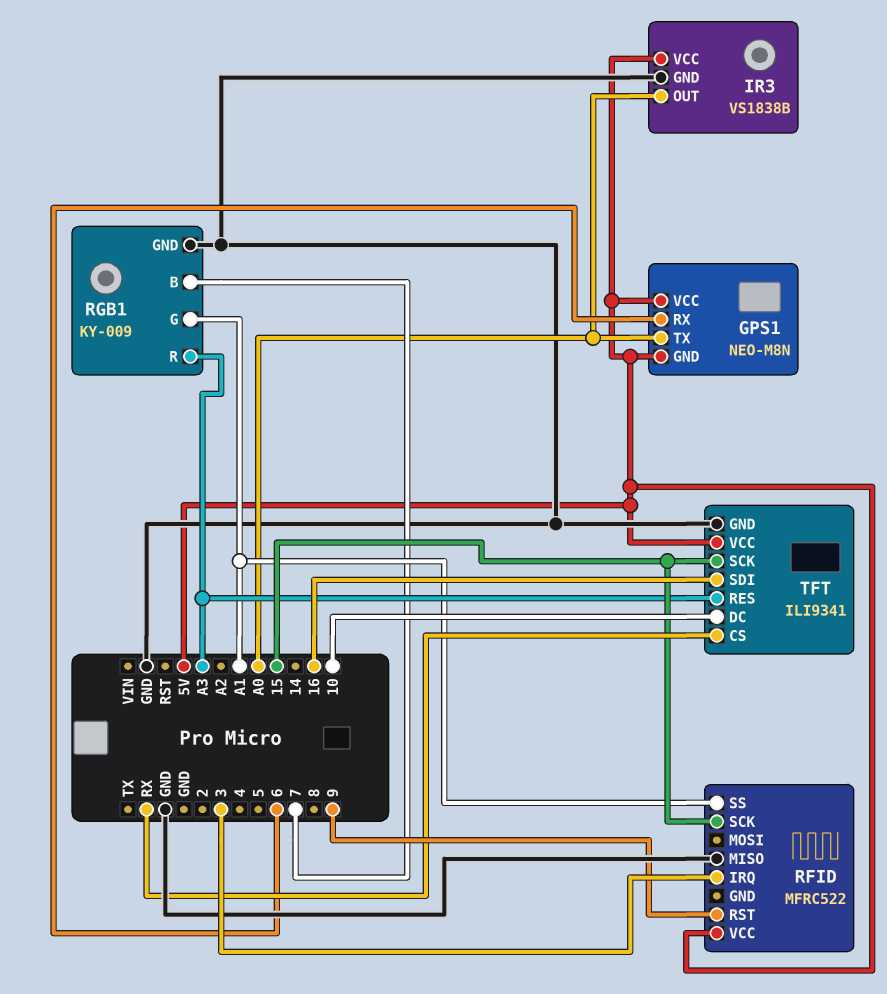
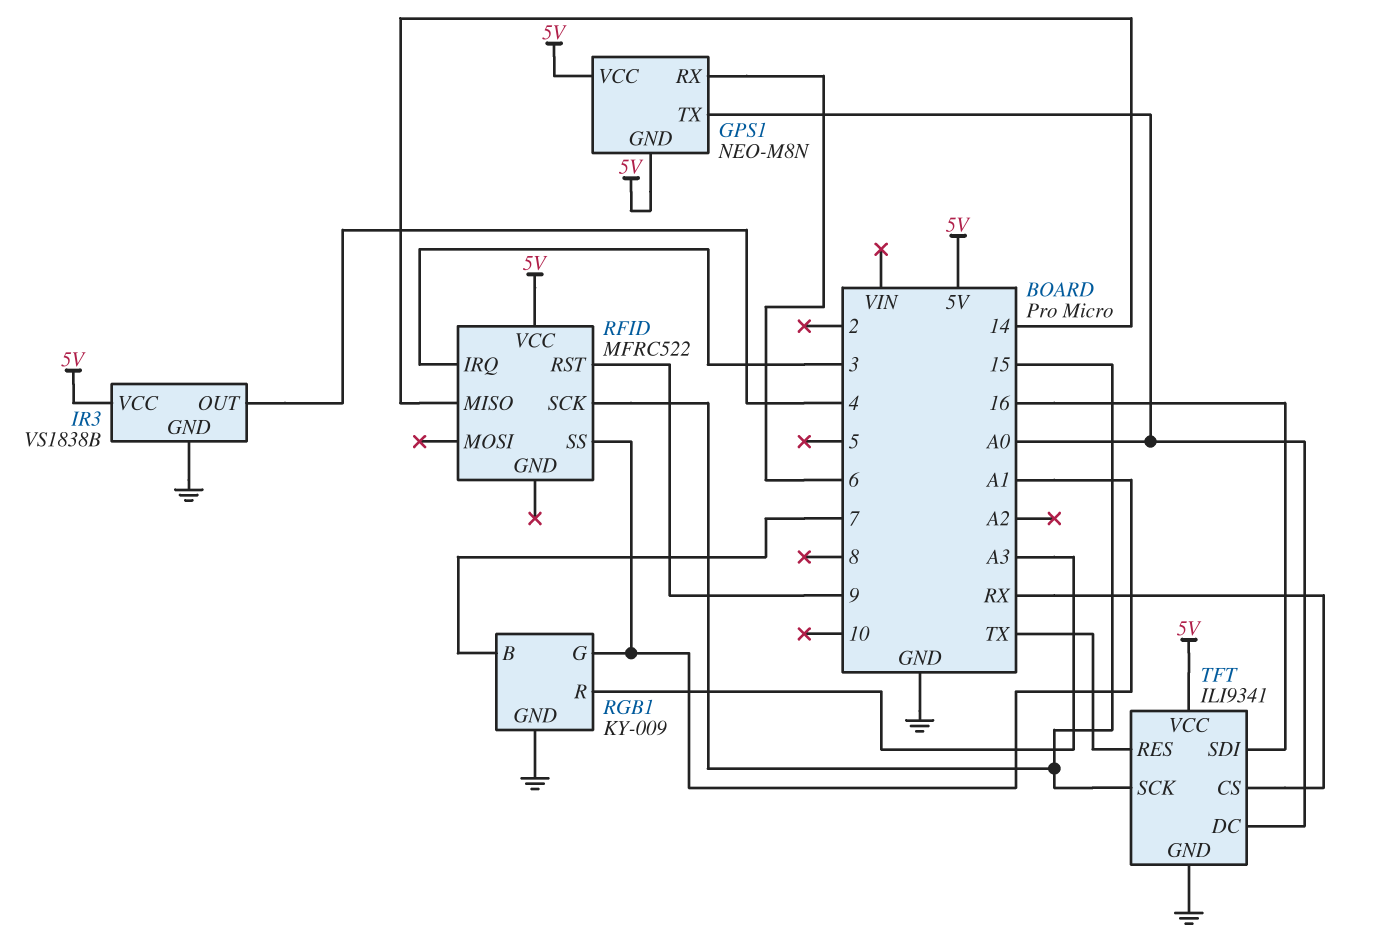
IR3 pin OUT: A0 -> 4
RFID pin MISO: GND -> 14
TFT pin DC: 10 -> A0
TFT pin RES: A3 -> TX

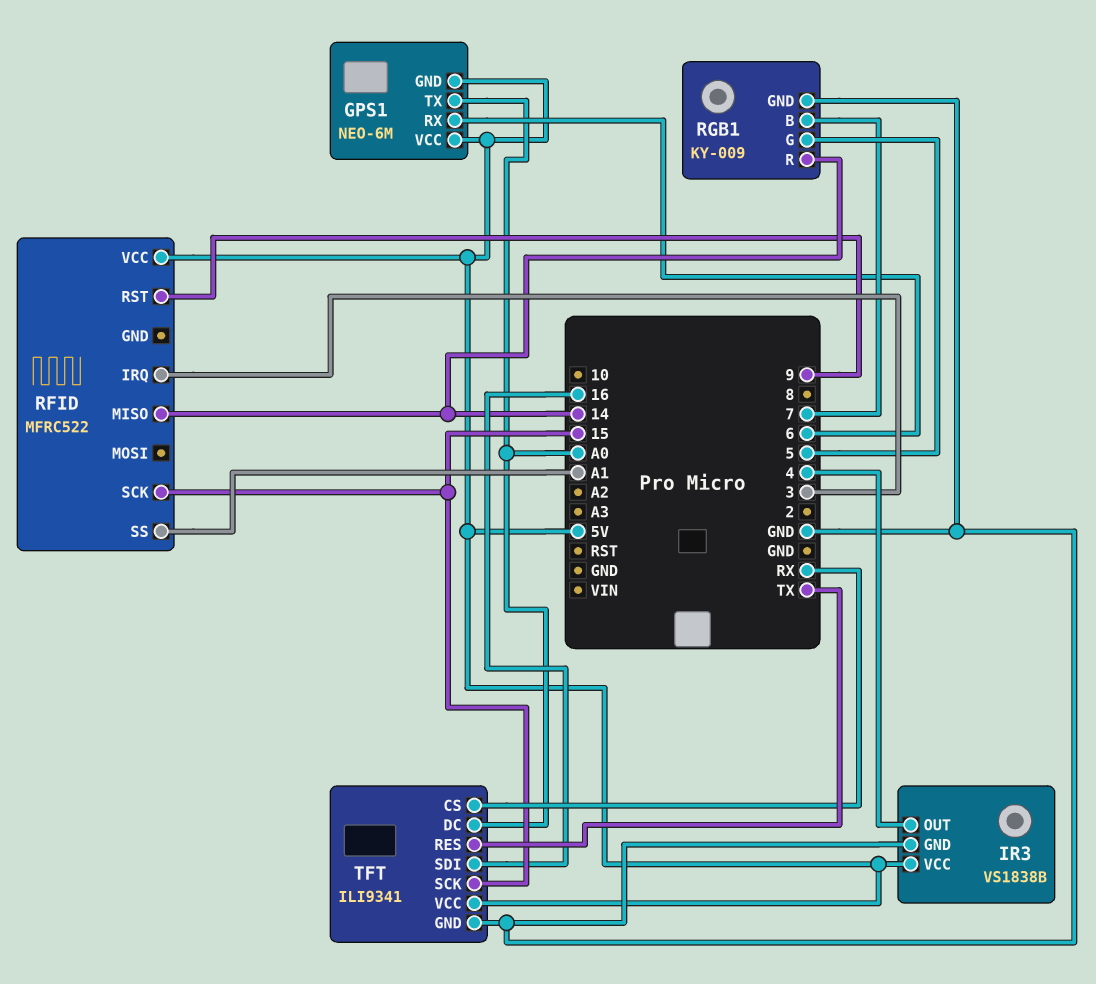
GPS1: NEO-M8N -> NEO-6M
RGB1 pin G: A1 -> 5
RGB1 pin R: A3 -> 14

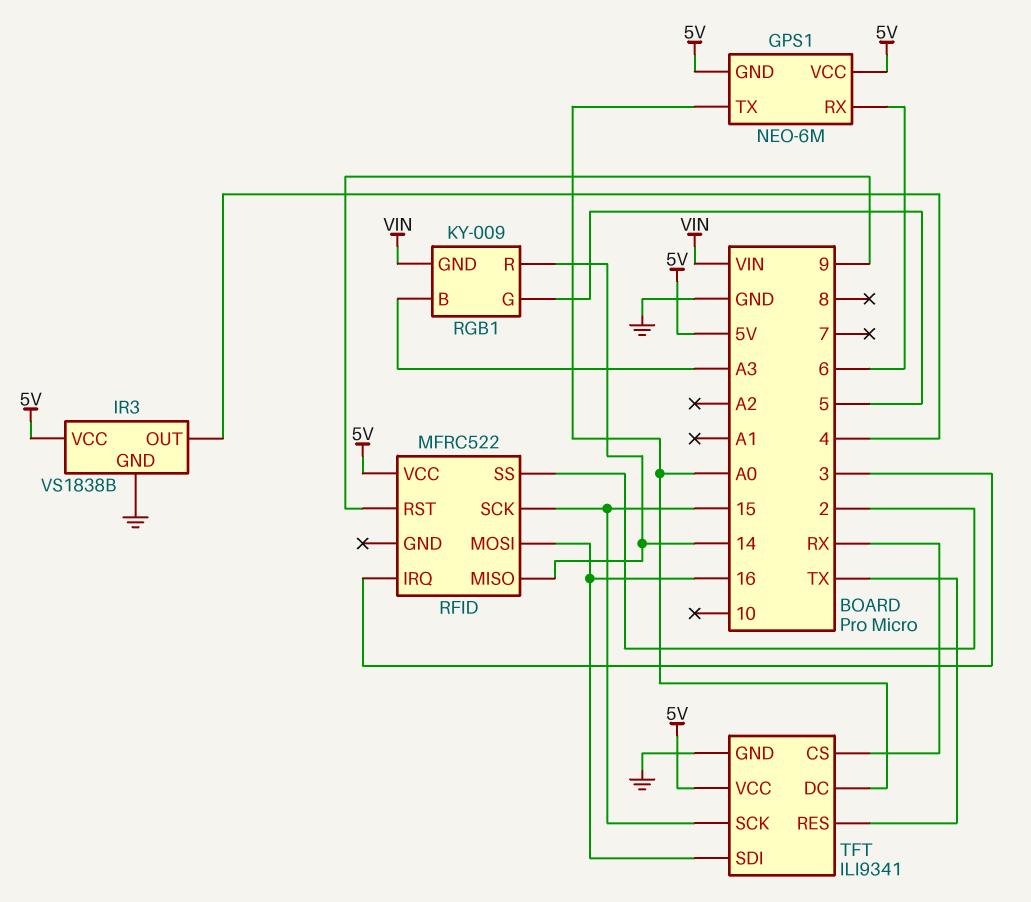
RFID pin MOSI: none -> 16
RFID pin SS: A1 -> 2
RGB1 pin B: 7 -> A3
RGB1 pin GND: GND -> VIN

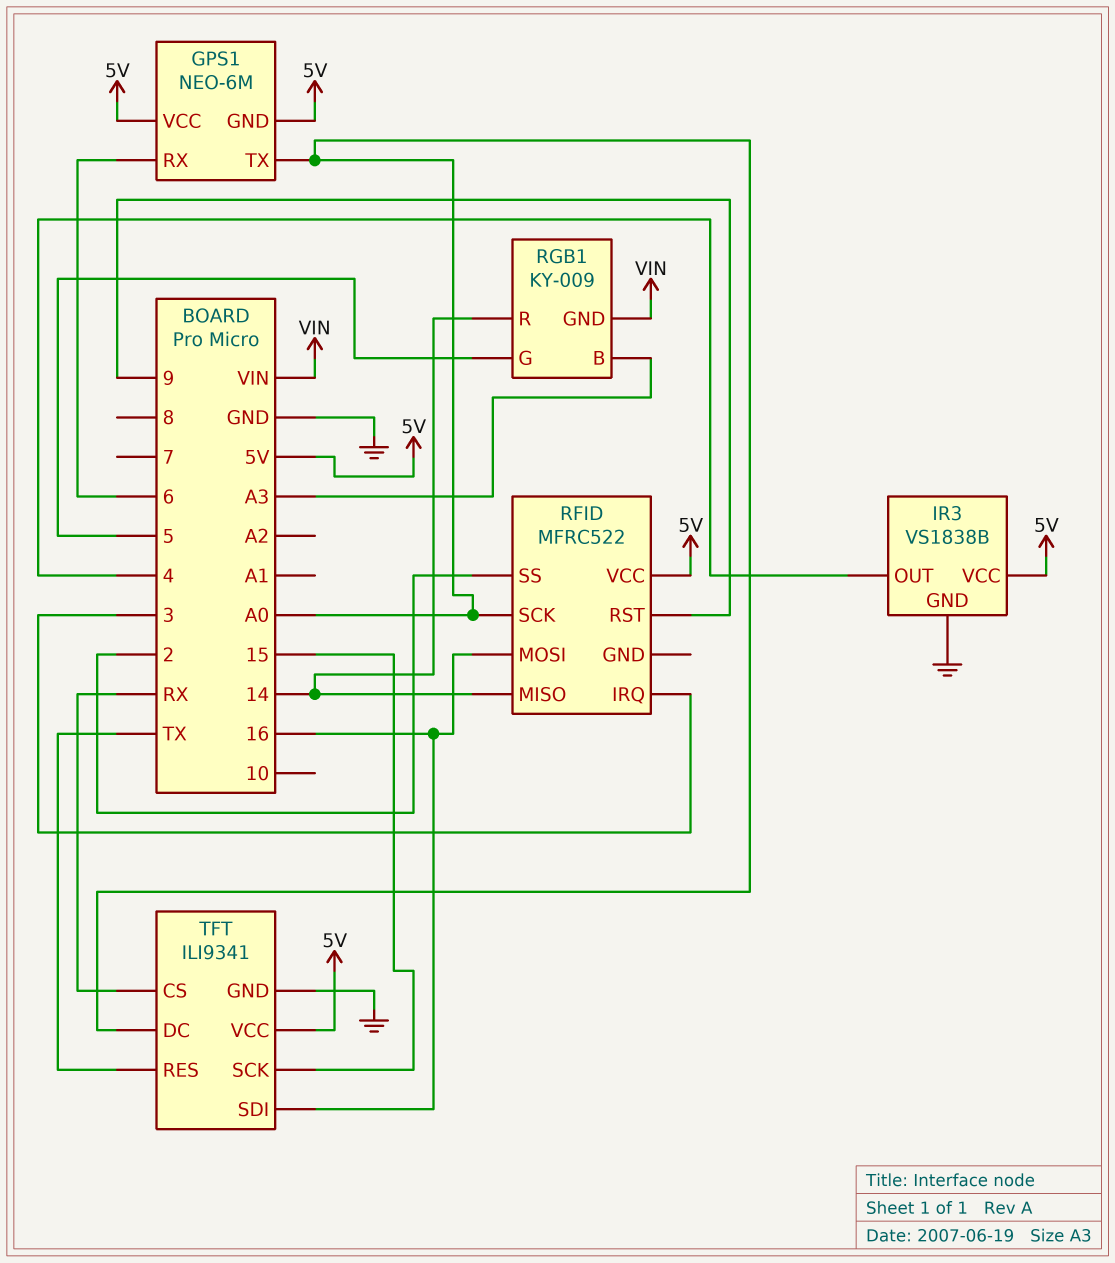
RFID pin SCK: 15 -> A0

